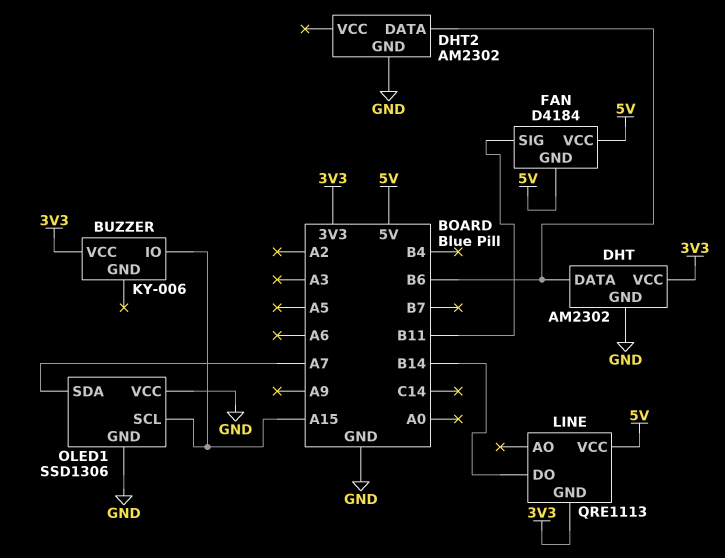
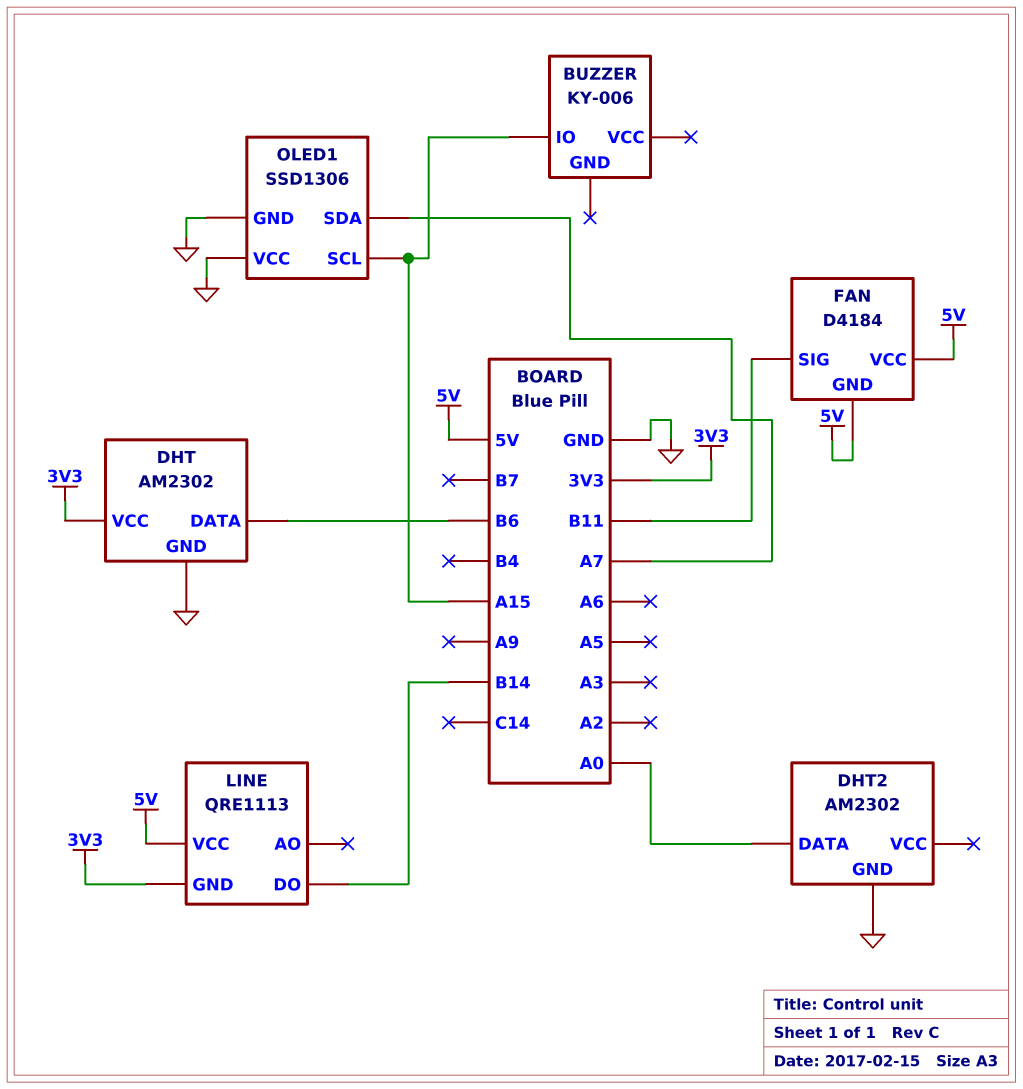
BUZZER pin VCC: 3V3 -> none
DHT2 pin DATA: B6 -> A0

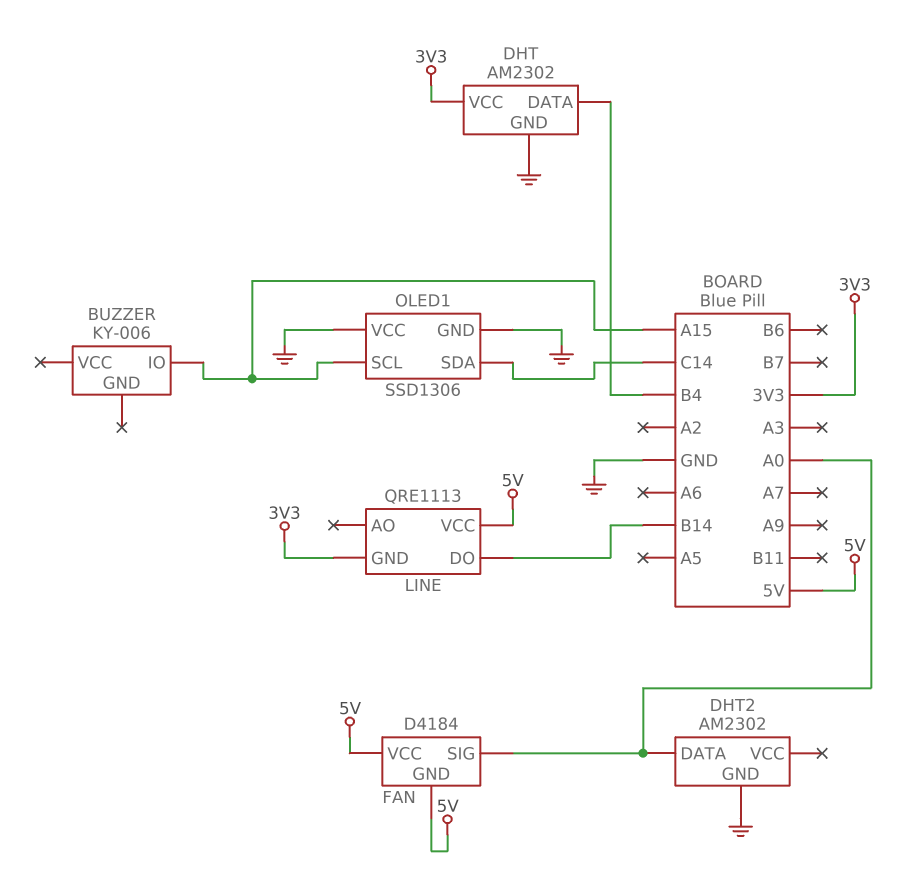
DHT pin DATA: B6 -> B4
FAN pin SIG: B11 -> A0
OLED1 pin SDA: A7 -> C14

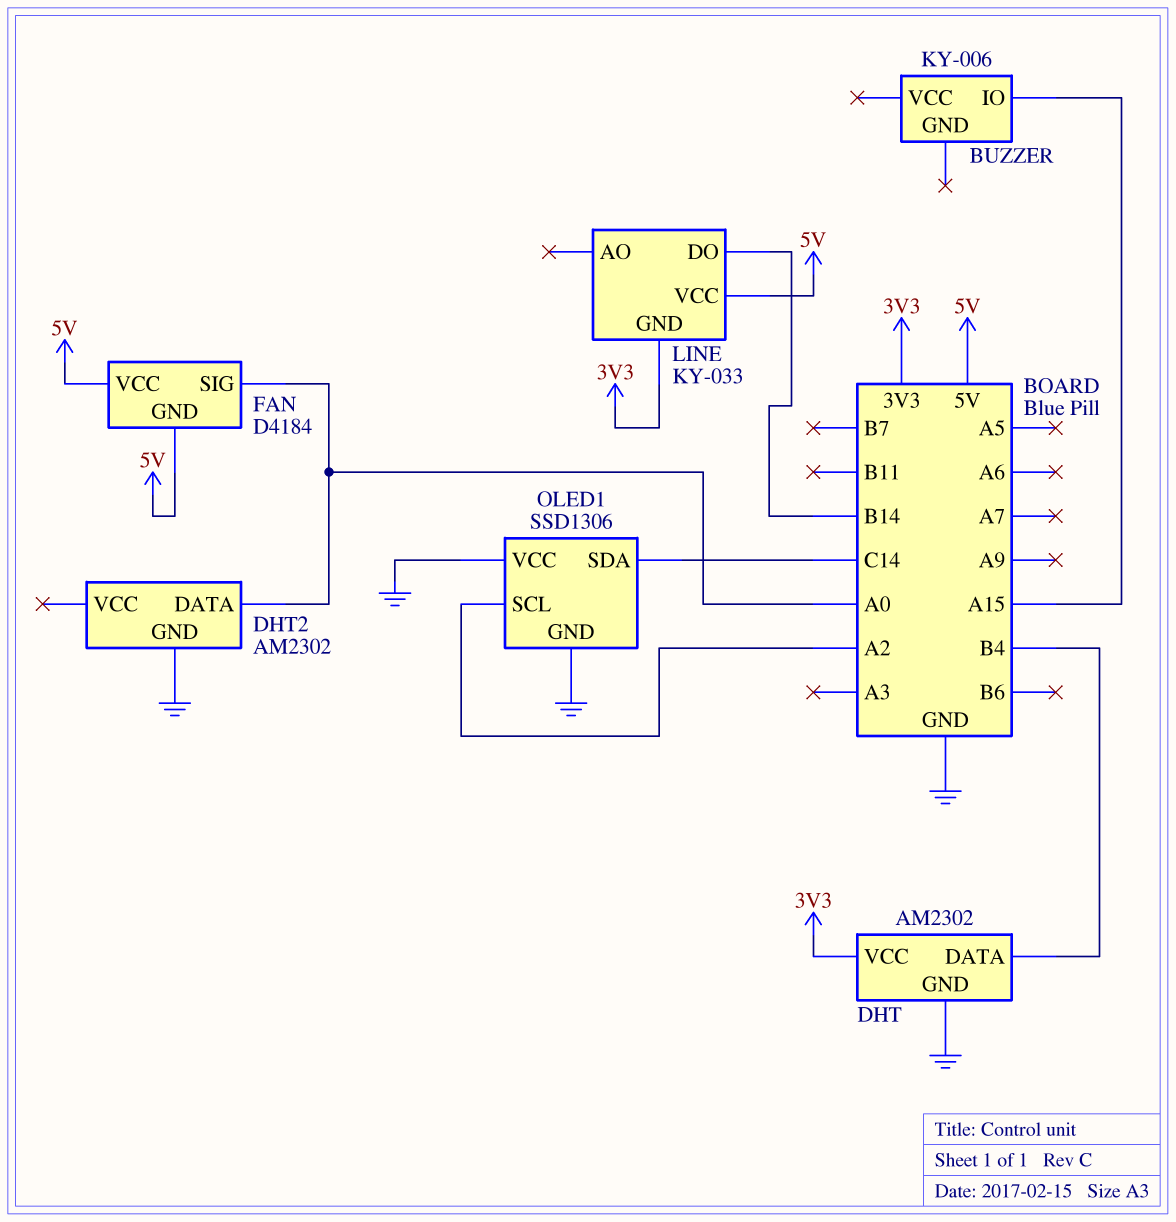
LINE: QRE1113 -> KY-033
OLED1 pin SCL: A15 -> A2

